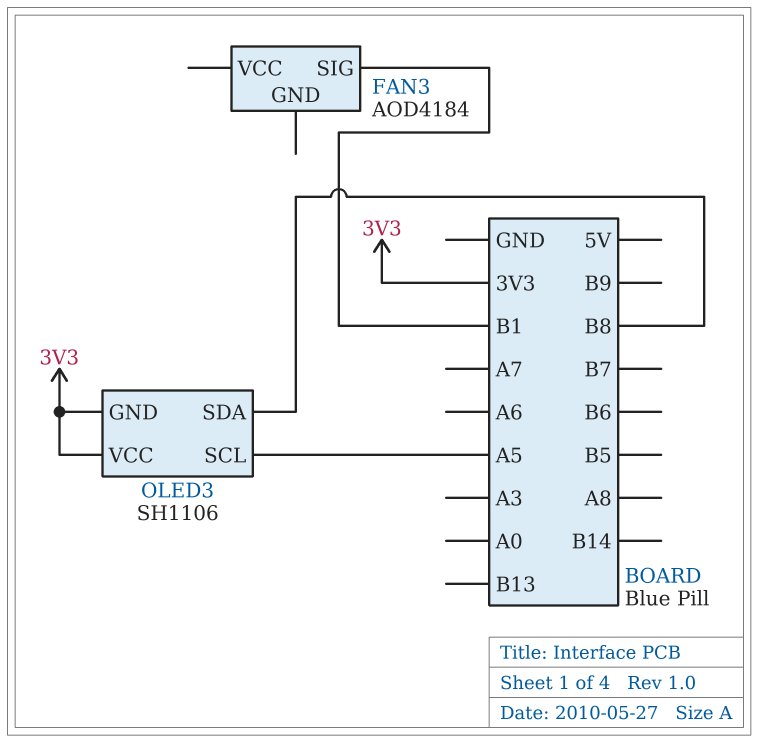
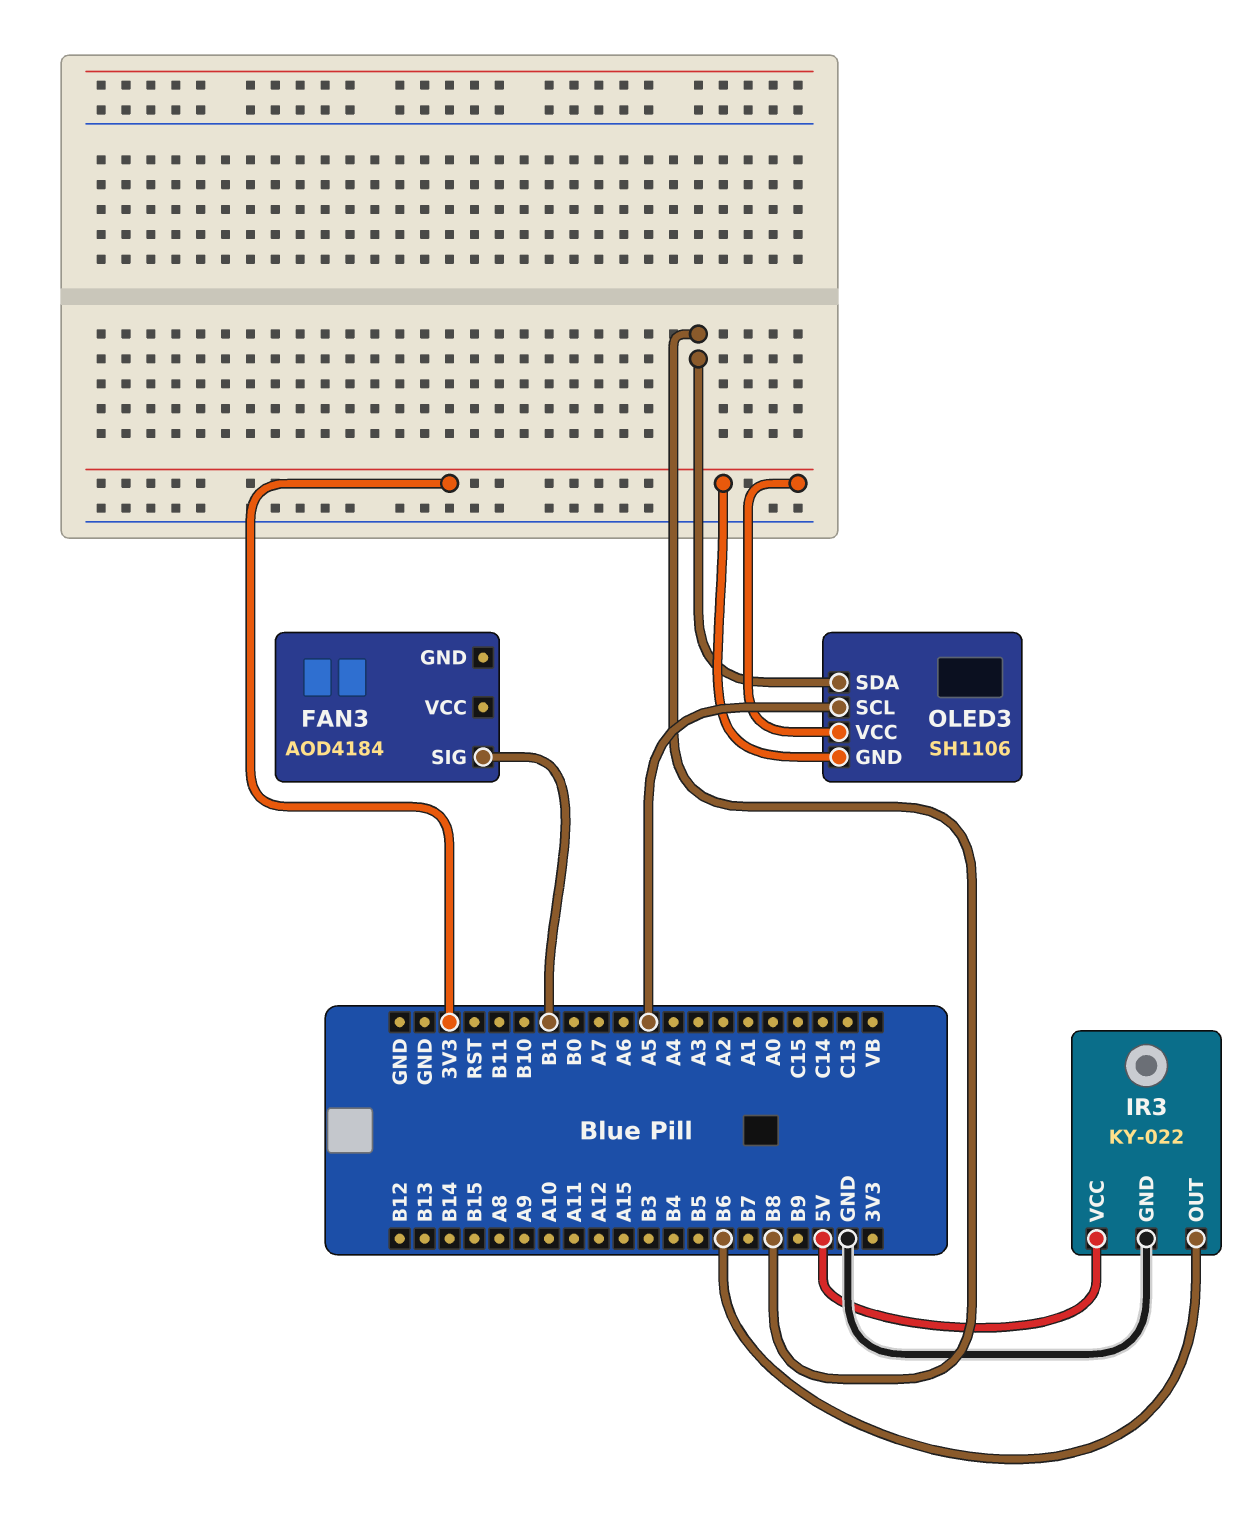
IR3: none -> KY-022
IR3 pin GND: none -> GND
IR3 pin OUT: none -> B6
IR3 pin VCC: none -> 5V

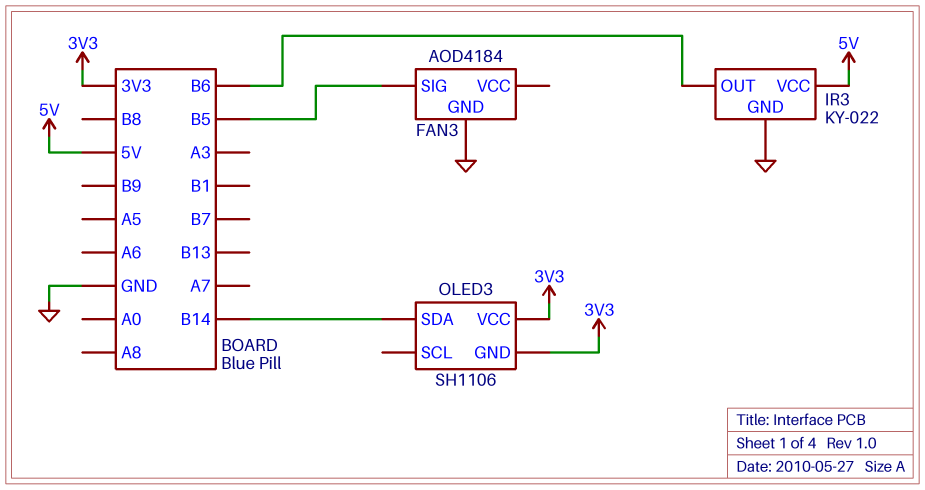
FAN3 pin GND: none -> GND
FAN3 pin SIG: B1 -> B5
OLED3 pin SCL: A5 -> none
OLED3 pin SDA: B8 -> B14

